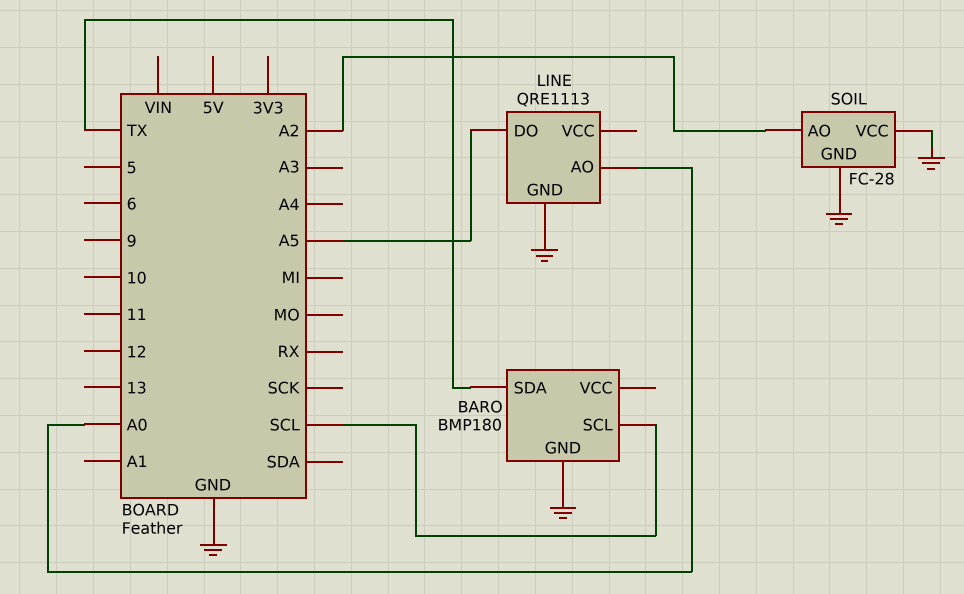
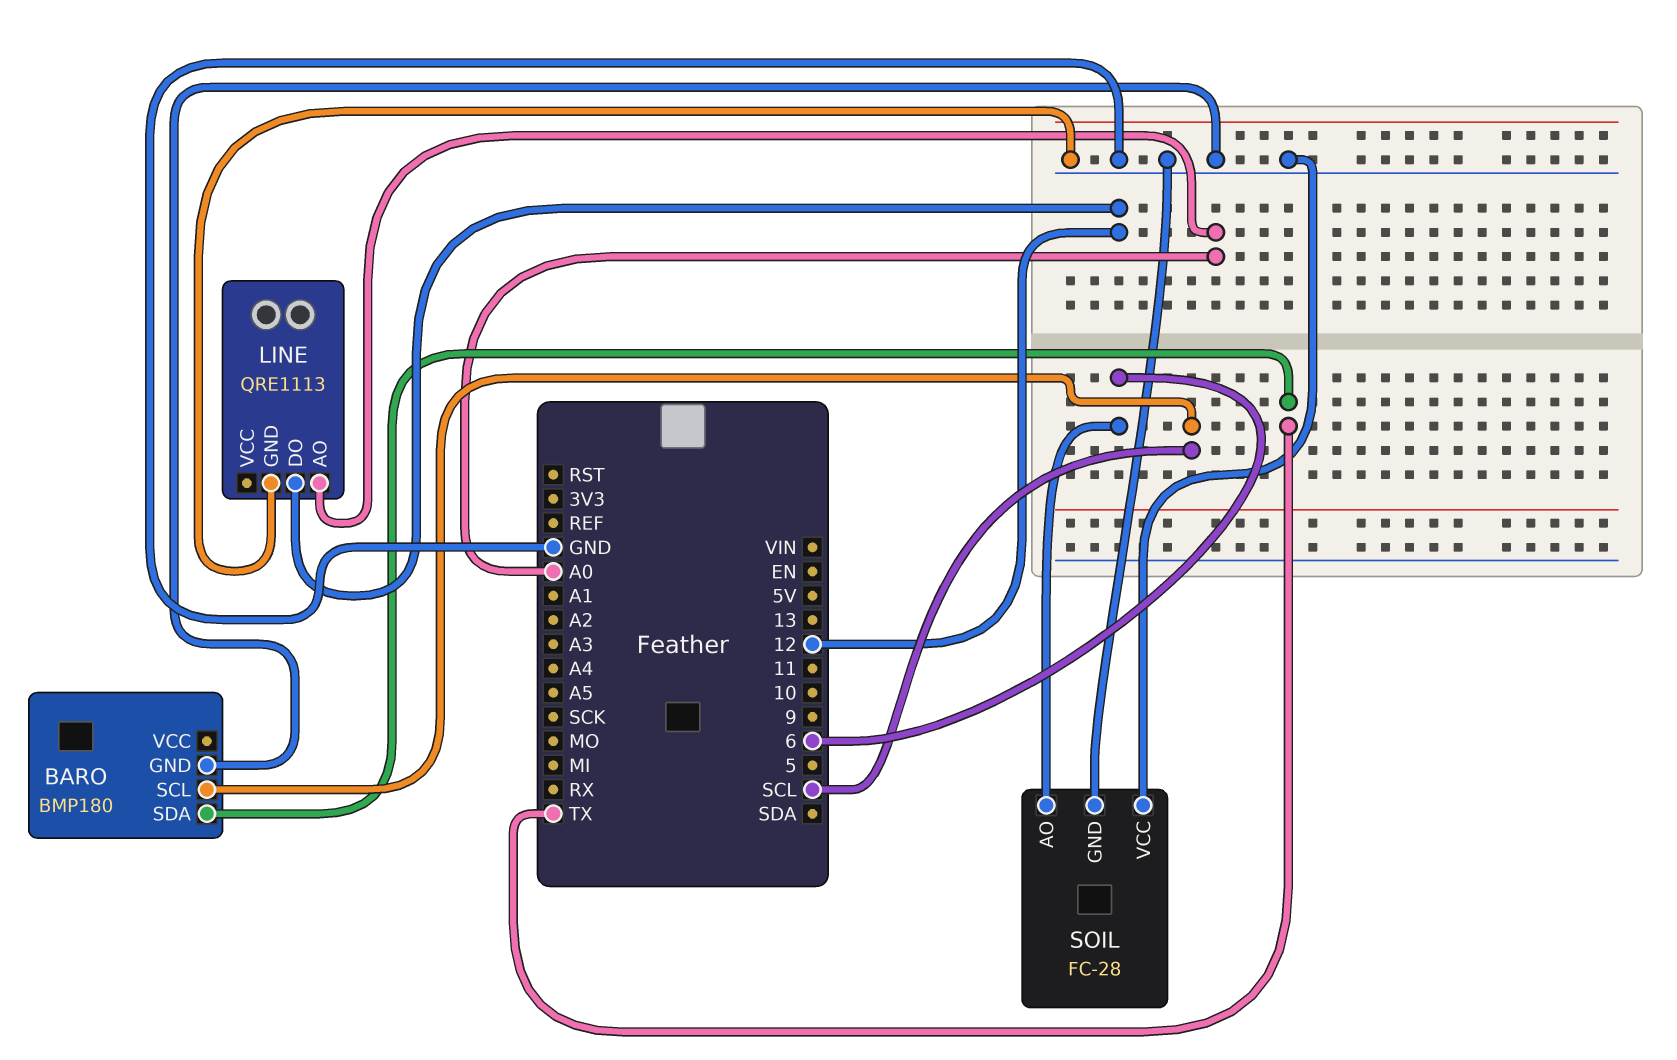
LINE pin DO: A5 -> 12
SOIL pin AO: A2 -> 6

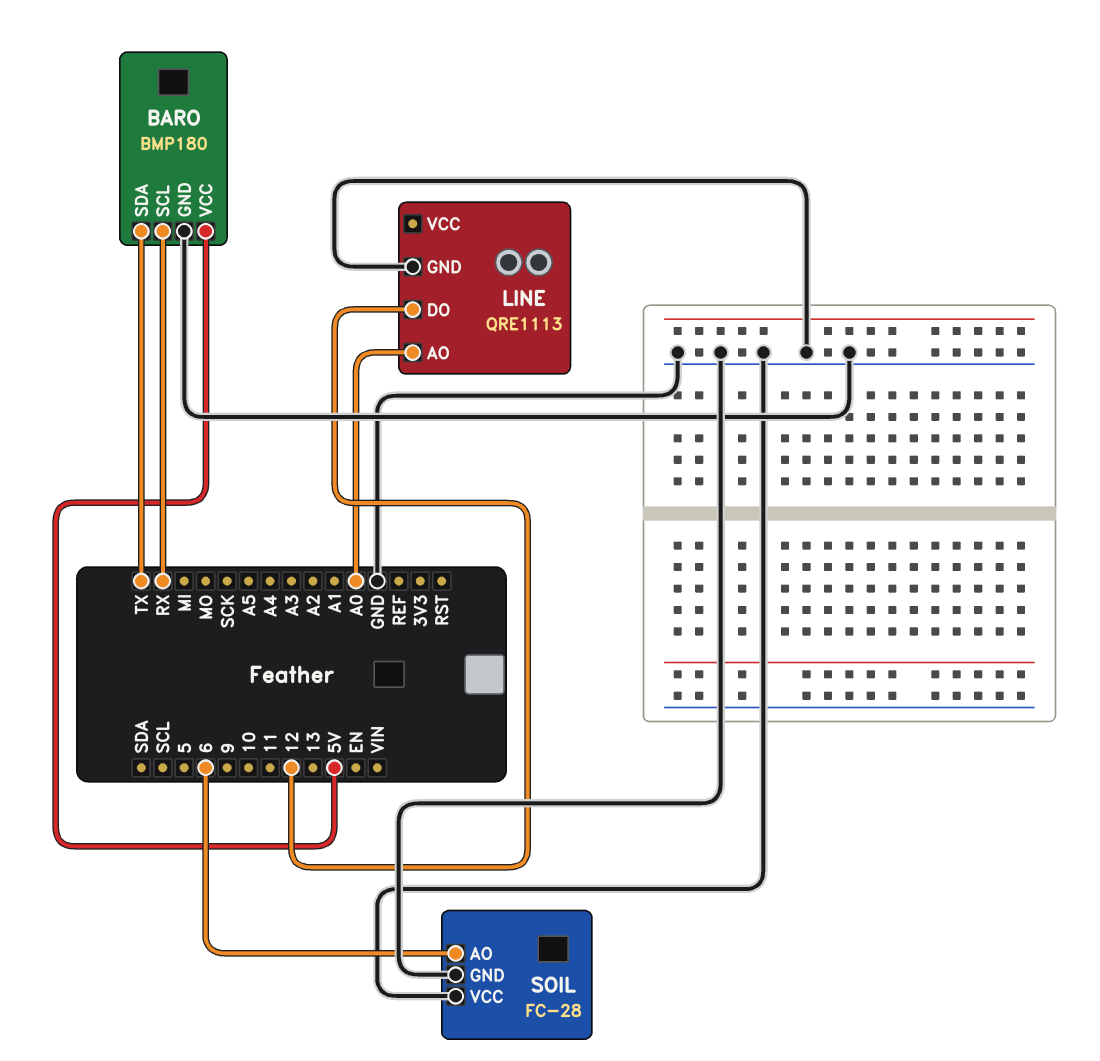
BARO pin SCL: SCL -> RX
BARO pin VCC: none -> 5V

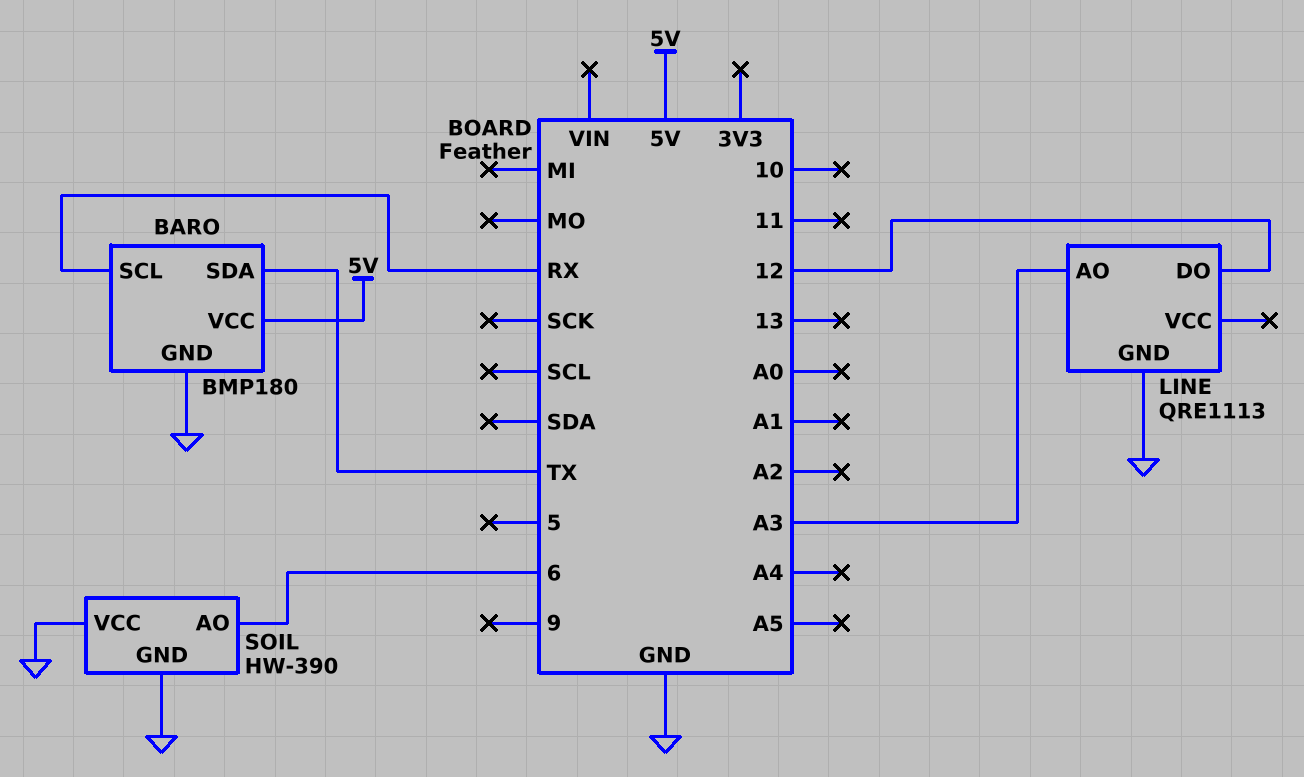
LINE pin AO: A0 -> A3
SOIL: FC-28 -> HW-390

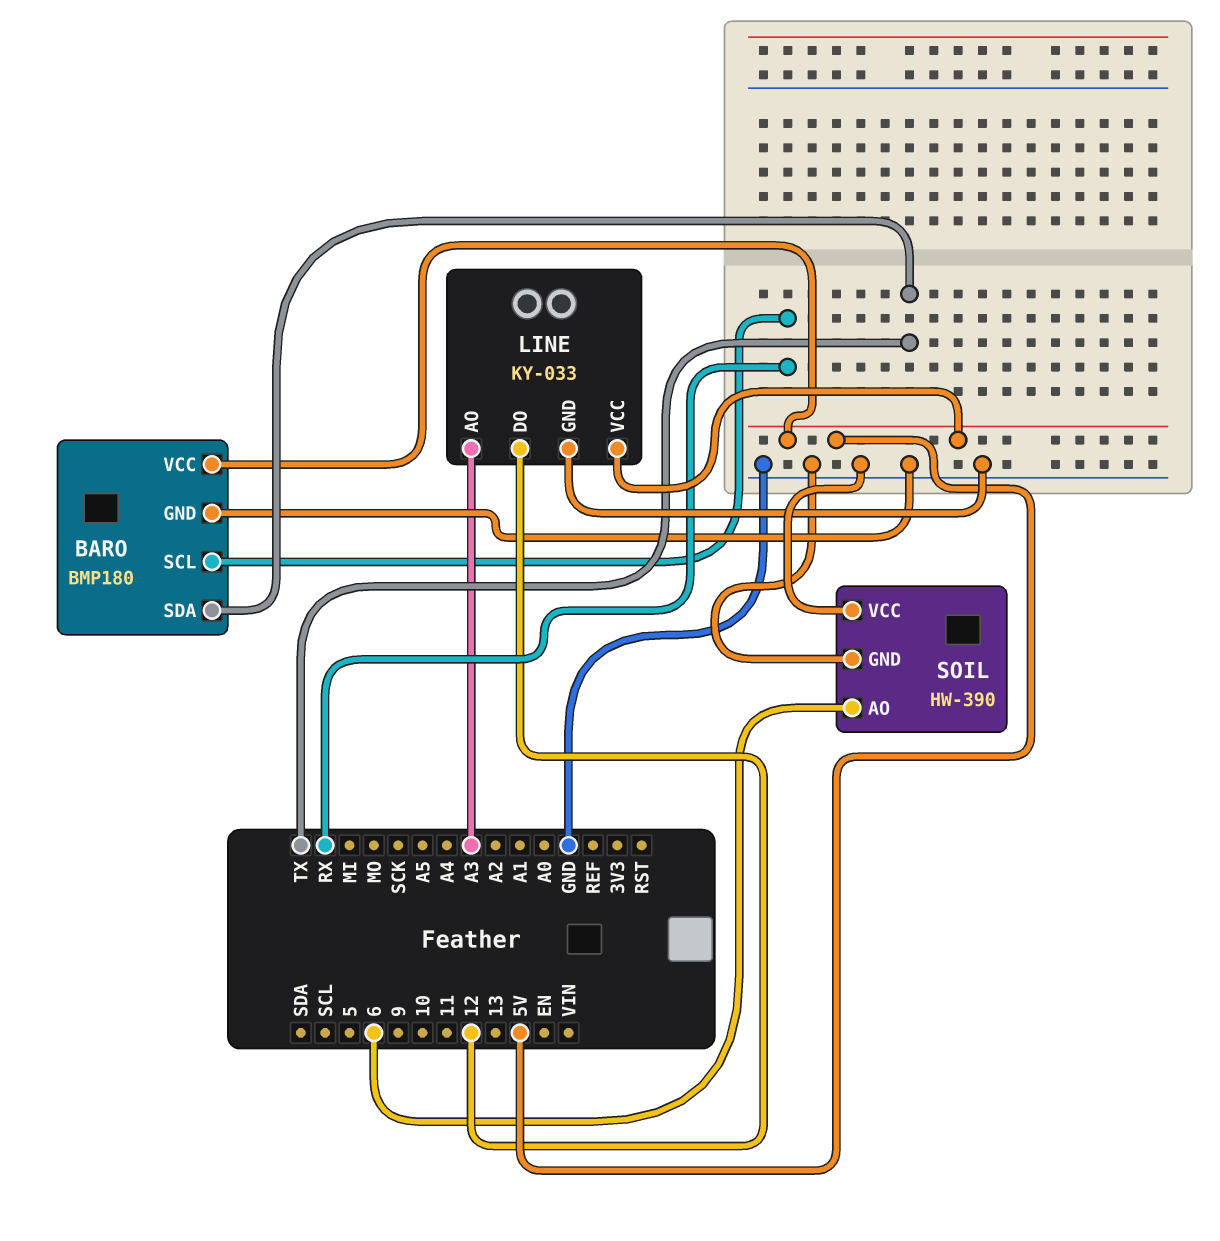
LINE: QRE1113 -> KY-033
LINE pin VCC: none -> 5V

